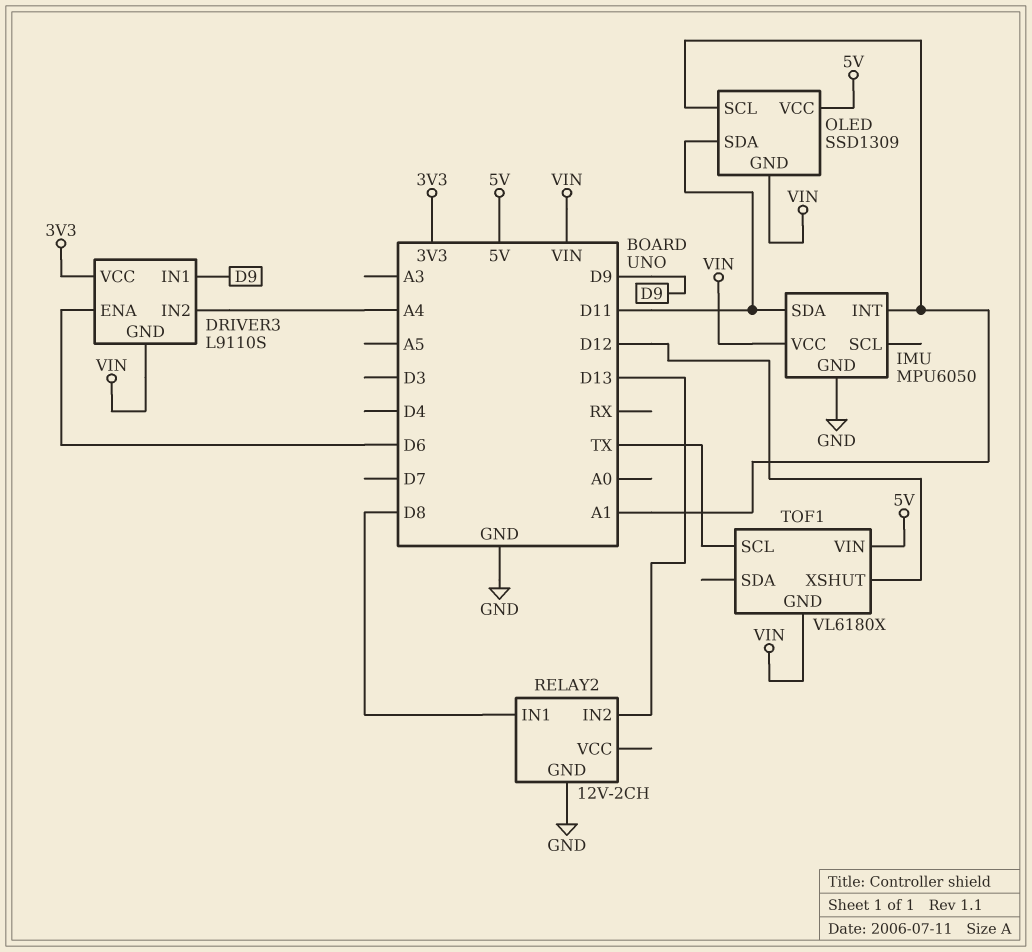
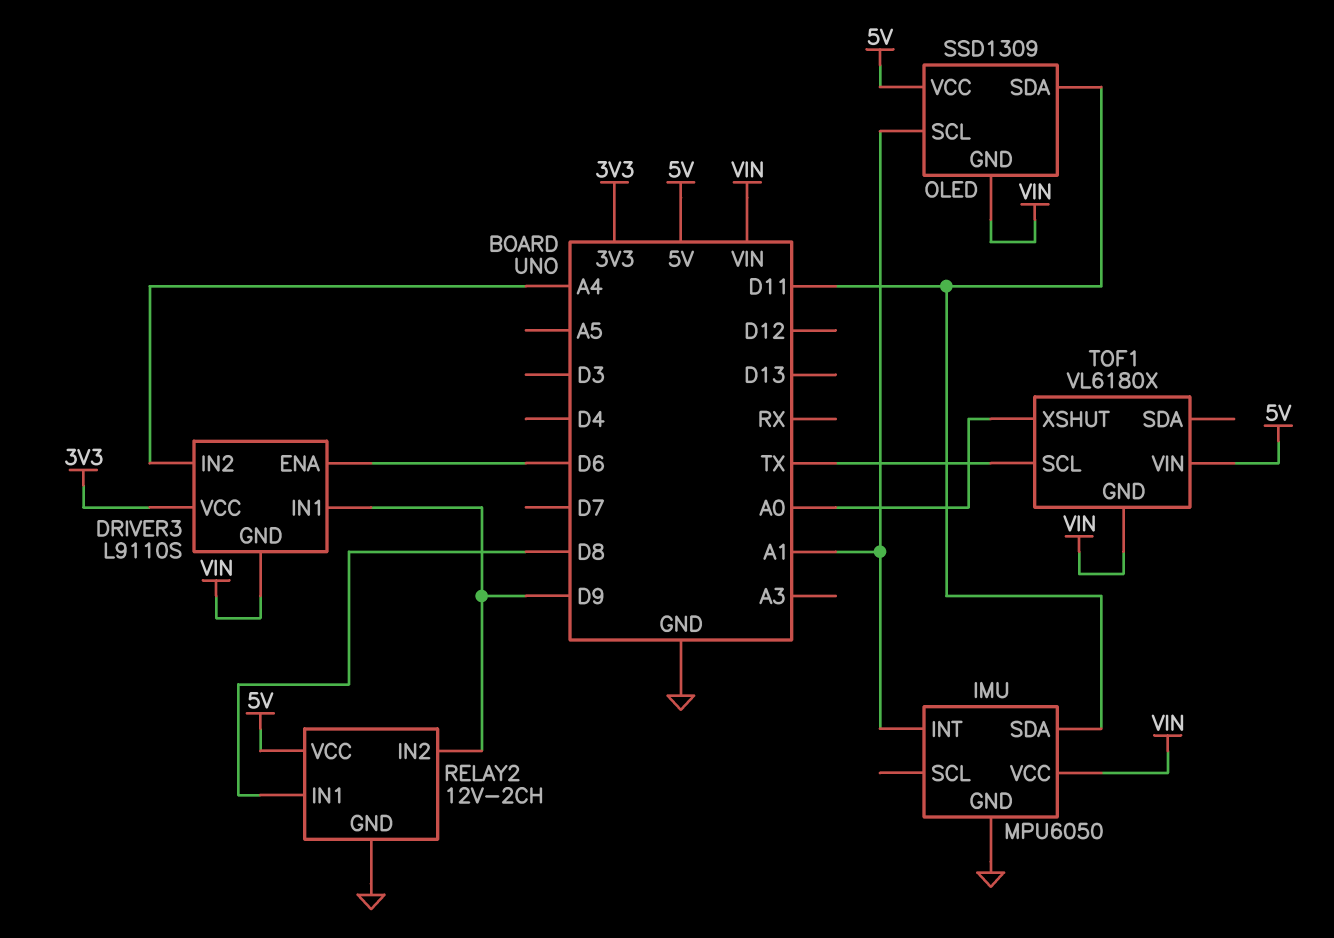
RELAY2 pin IN2: D13 -> D9
RELAY2 pin VCC: none -> 5V
TOF1 pin XSHUT: D12 -> A0

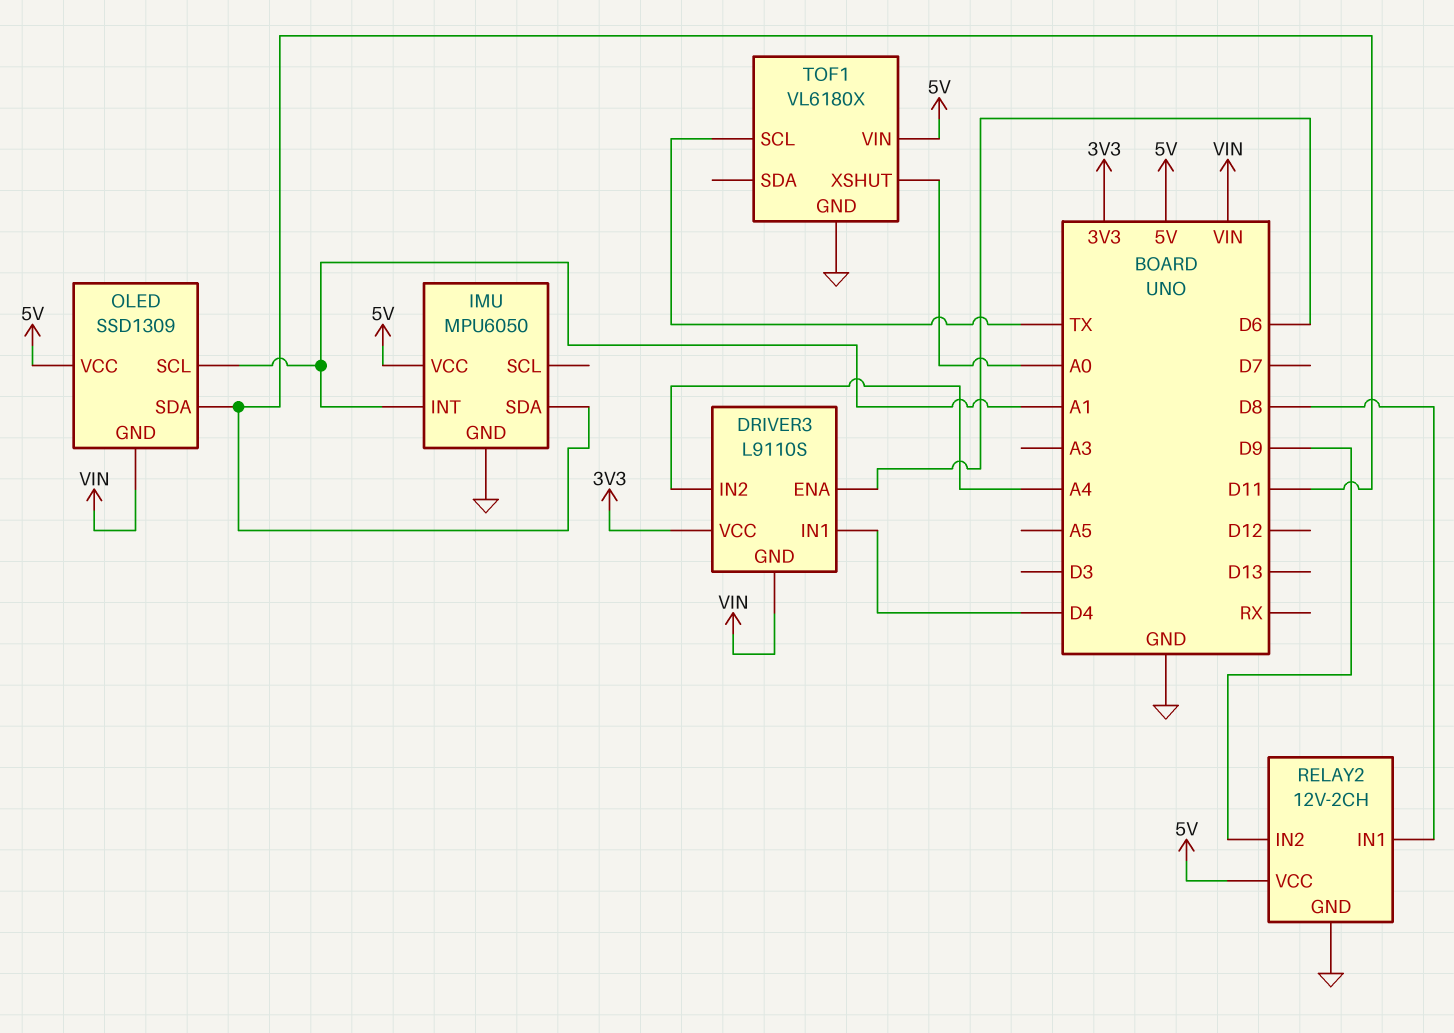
DRIVER3 pin IN1: D9 -> D4
IMU pin VCC: VIN -> 5V
TOF1 pin GND: VIN -> GND

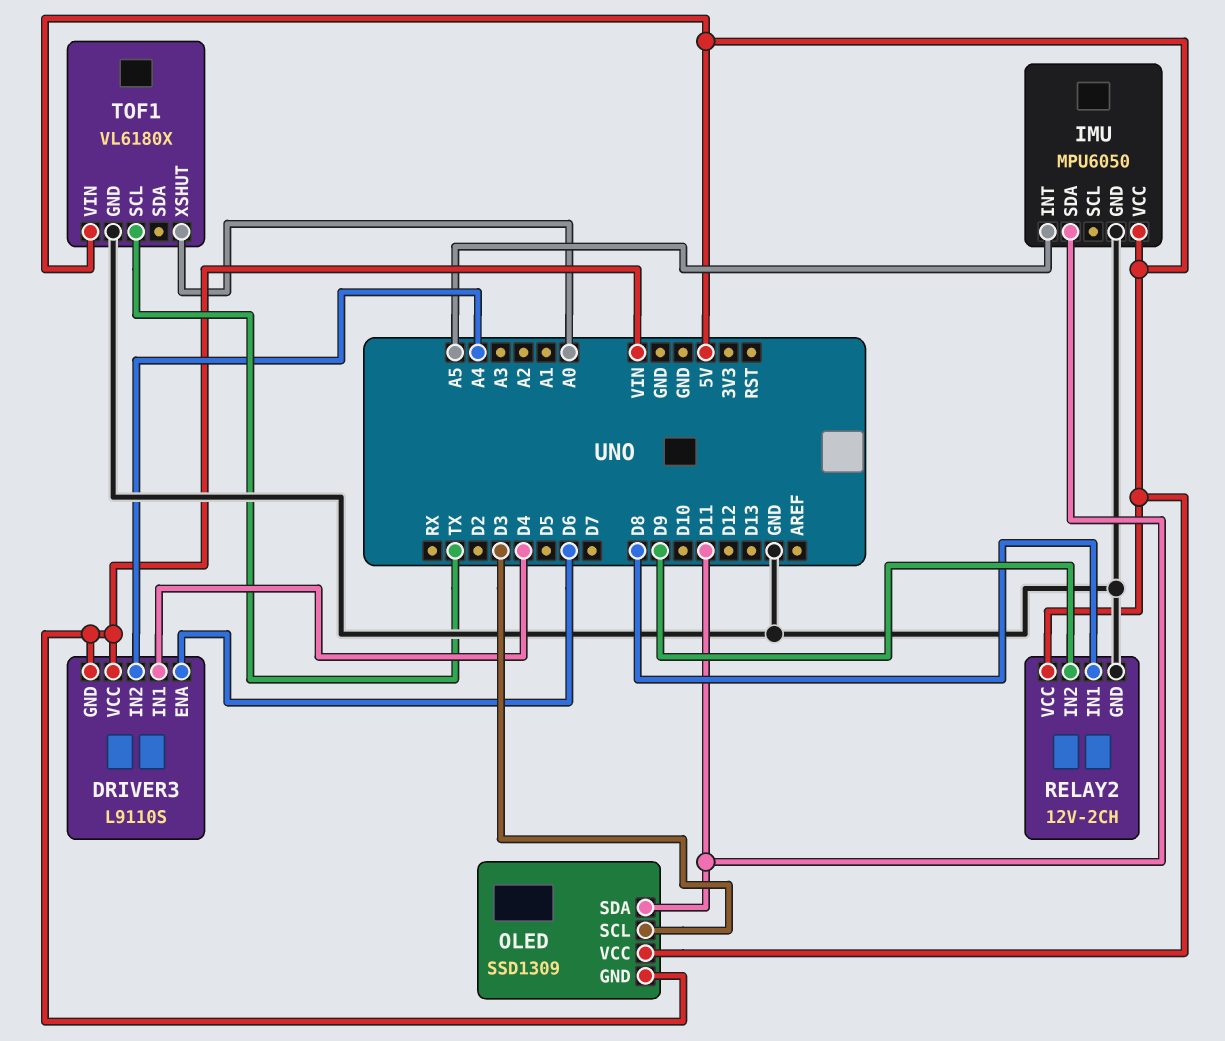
DRIVER3 pin VCC: 3V3 -> VIN
IMU pin INT: A1 -> A5
OLED pin SCL: A1 -> D3

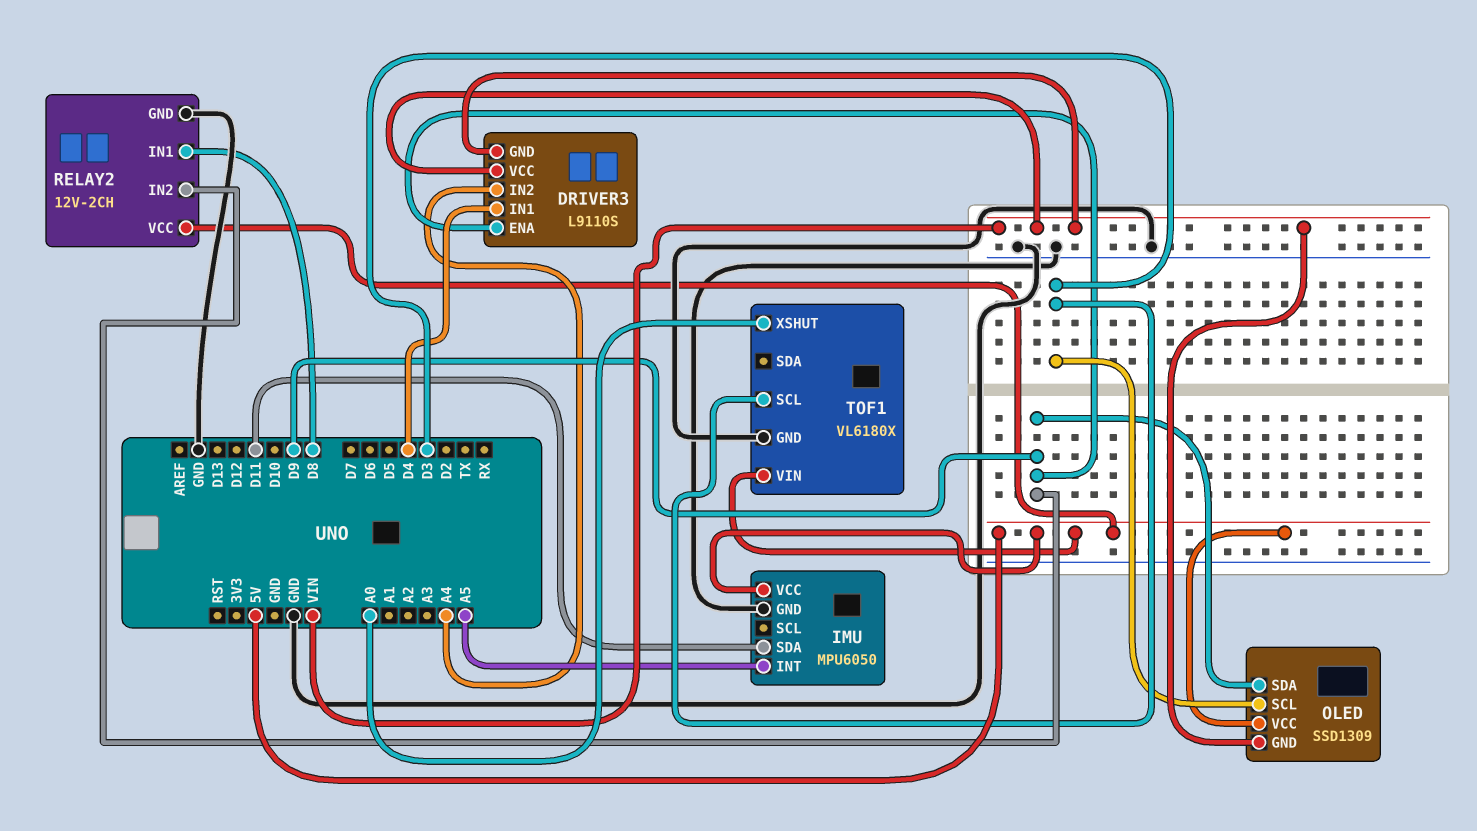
DRIVER3 pin ENA: D6 -> D9
OLED pin SDA: D11 -> D9
TOF1 pin SCL: TX -> D3

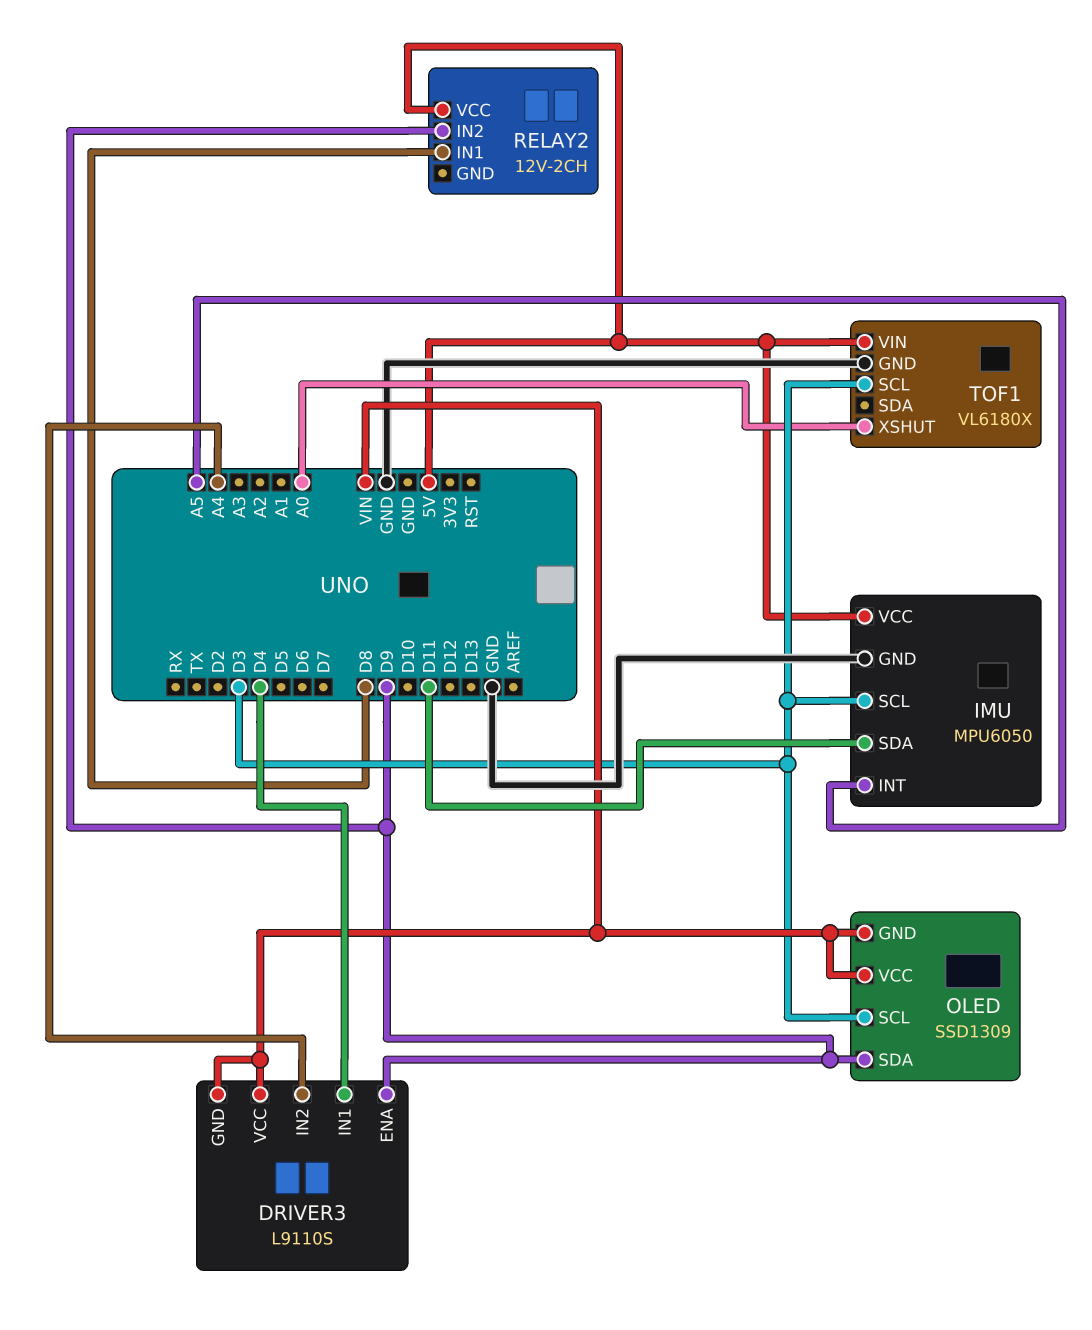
IMU pin SCL: none -> D3
OLED pin VCC: 5V -> VIN
RELAY2 pin GND: GND -> none

